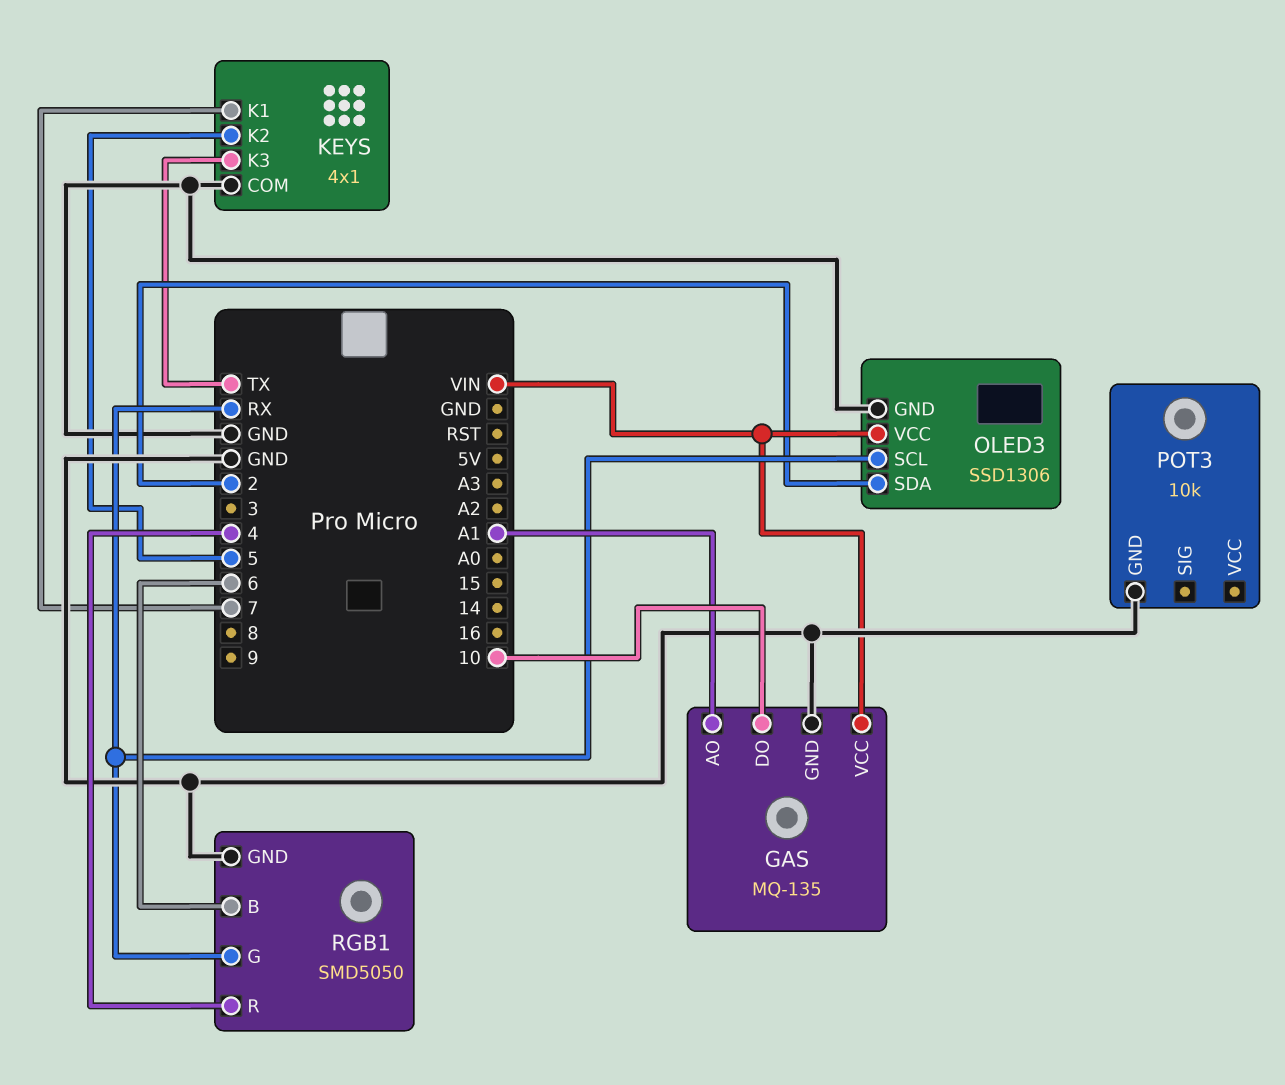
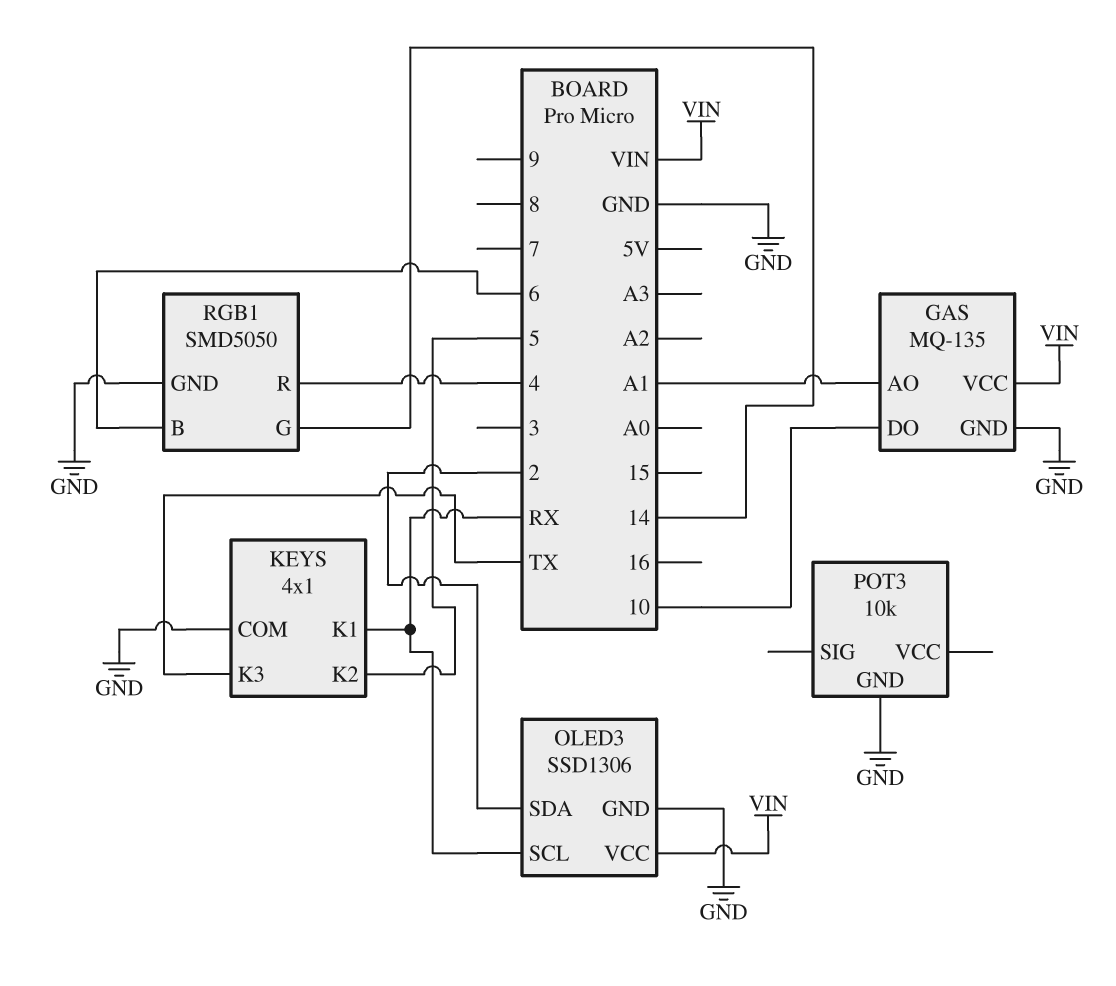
KEYS pin K1: 7 -> RX
RGB1 pin G: RX -> 14

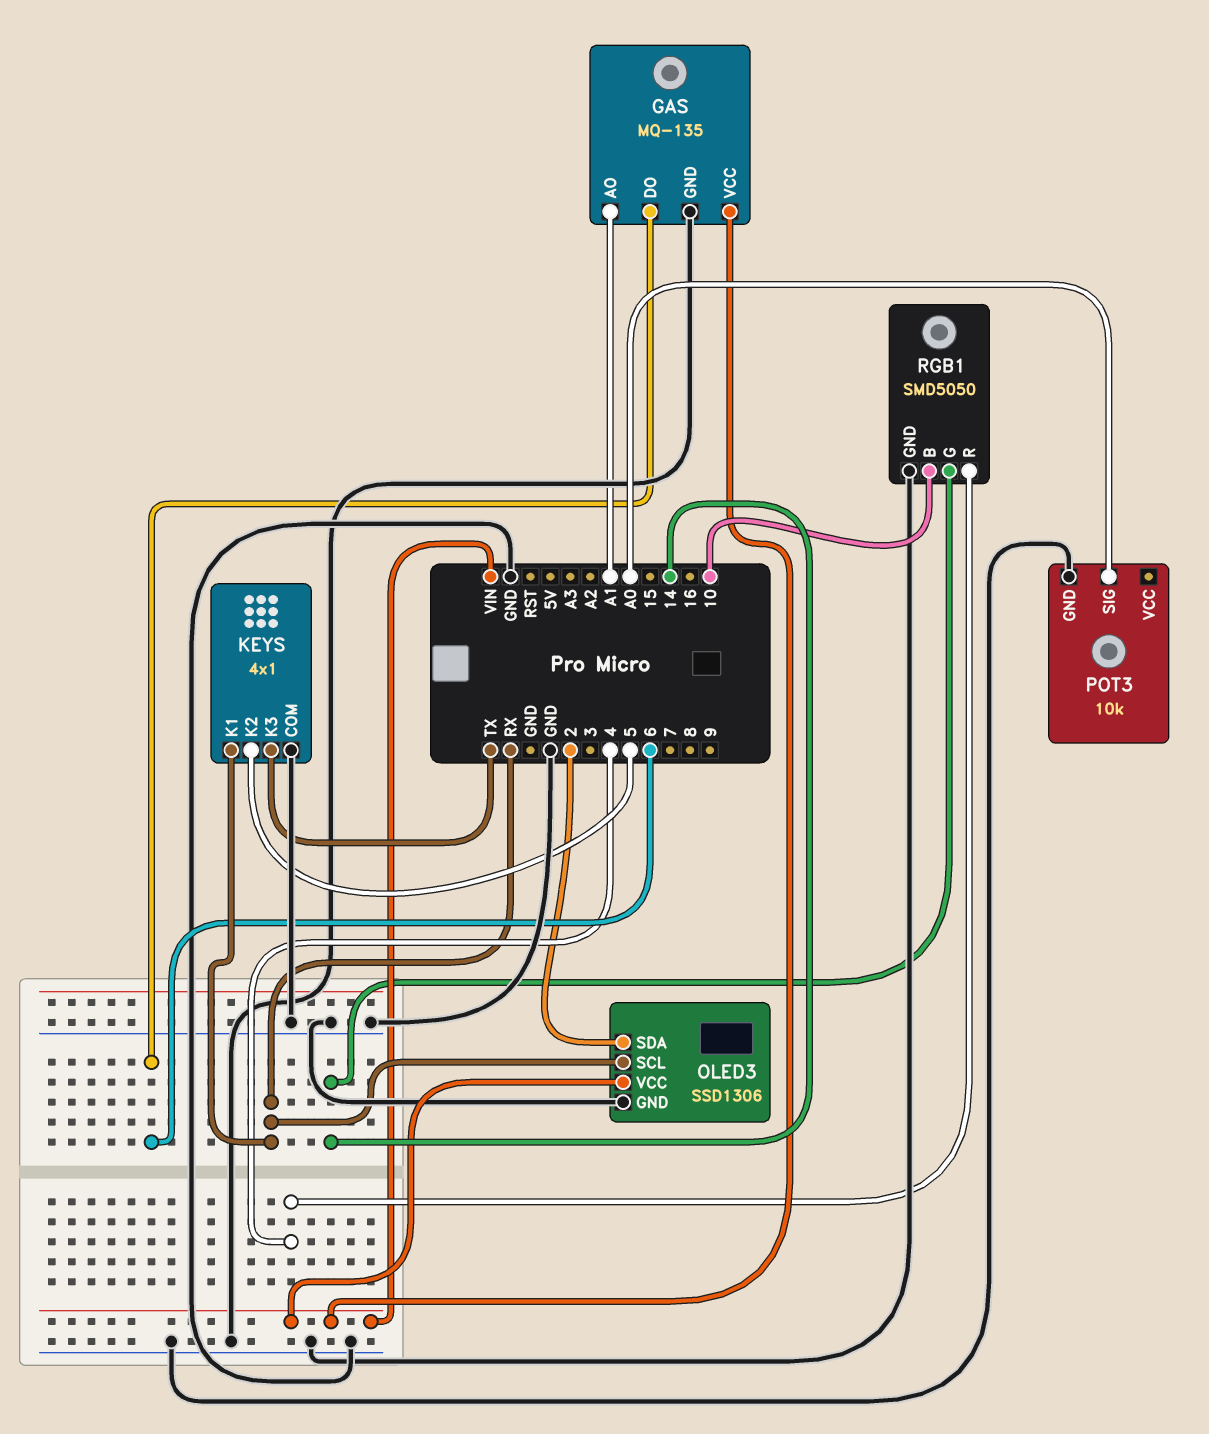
GAS pin DO: 10 -> 6
POT3 pin SIG: none -> A0
RGB1 pin B: 6 -> 10

